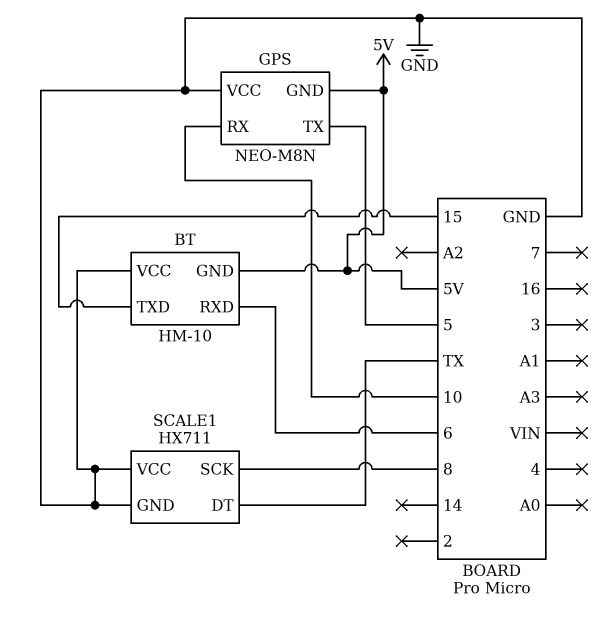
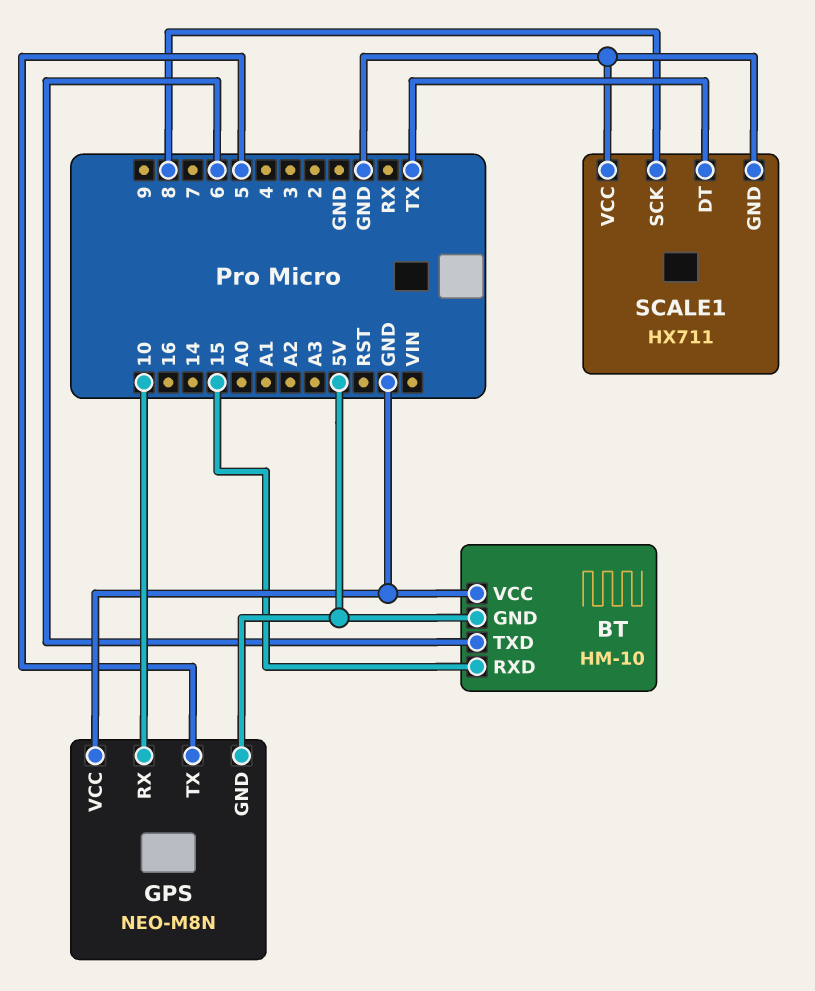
BT pin RXD: 6 -> 15
BT pin TXD: 15 -> 6

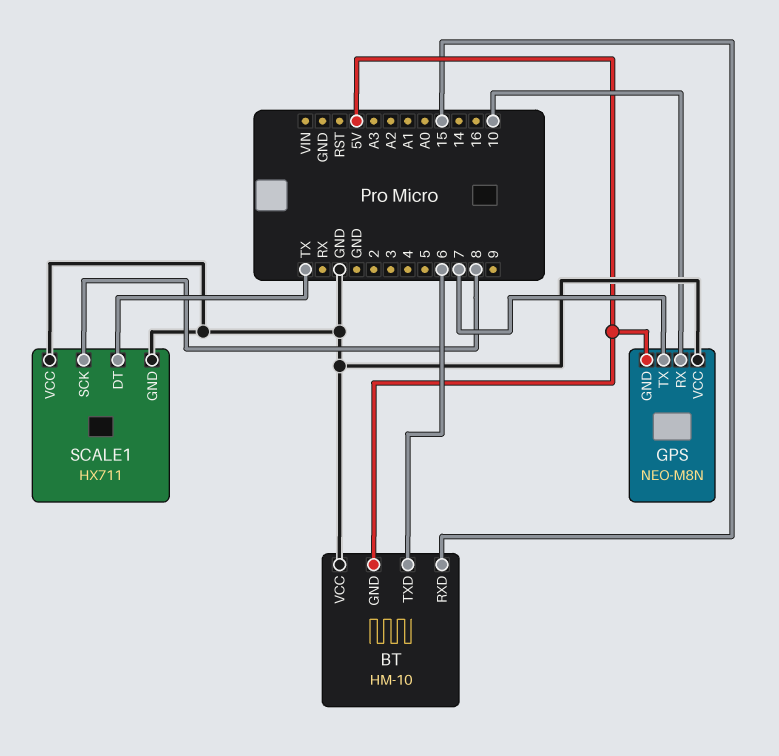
GPS pin TX: 5 -> 7

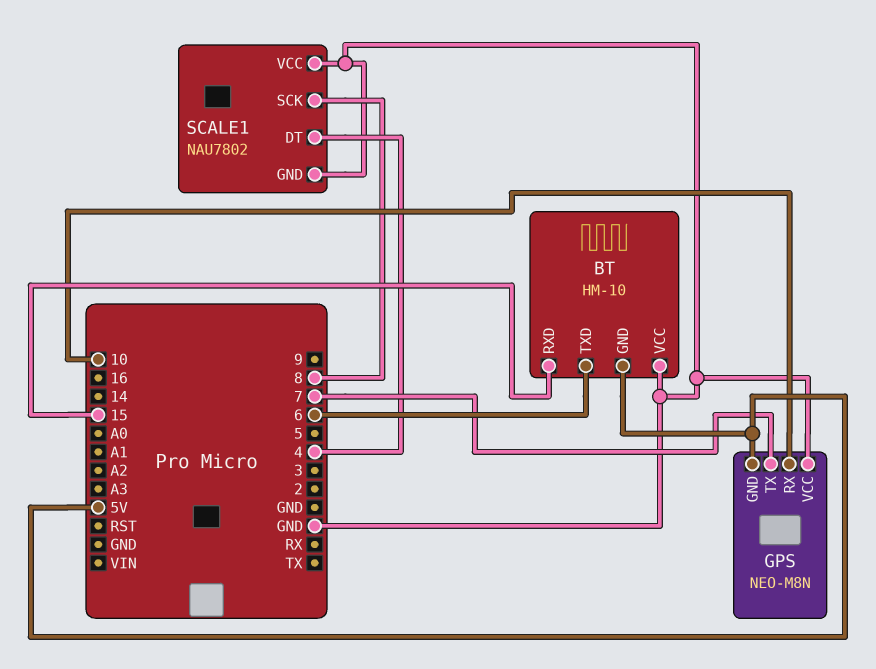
SCALE1: HX711 -> NAU7802
SCALE1 pin DT: TX -> 4

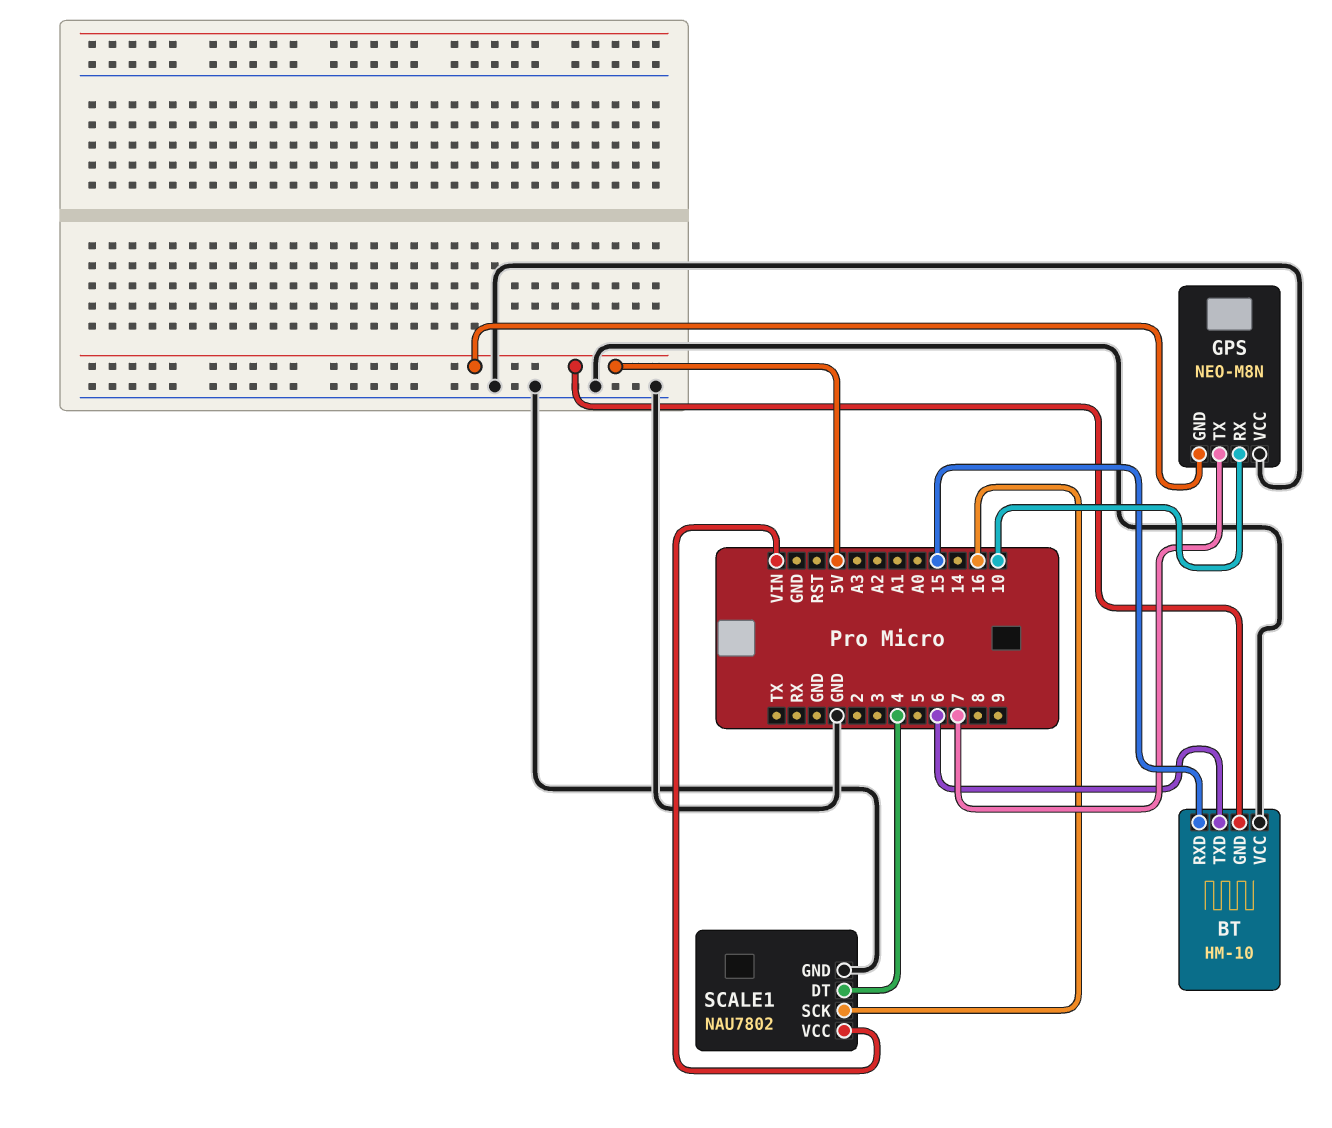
SCALE1 pin SCK: 8 -> 16
SCALE1 pin VCC: GND -> VIN

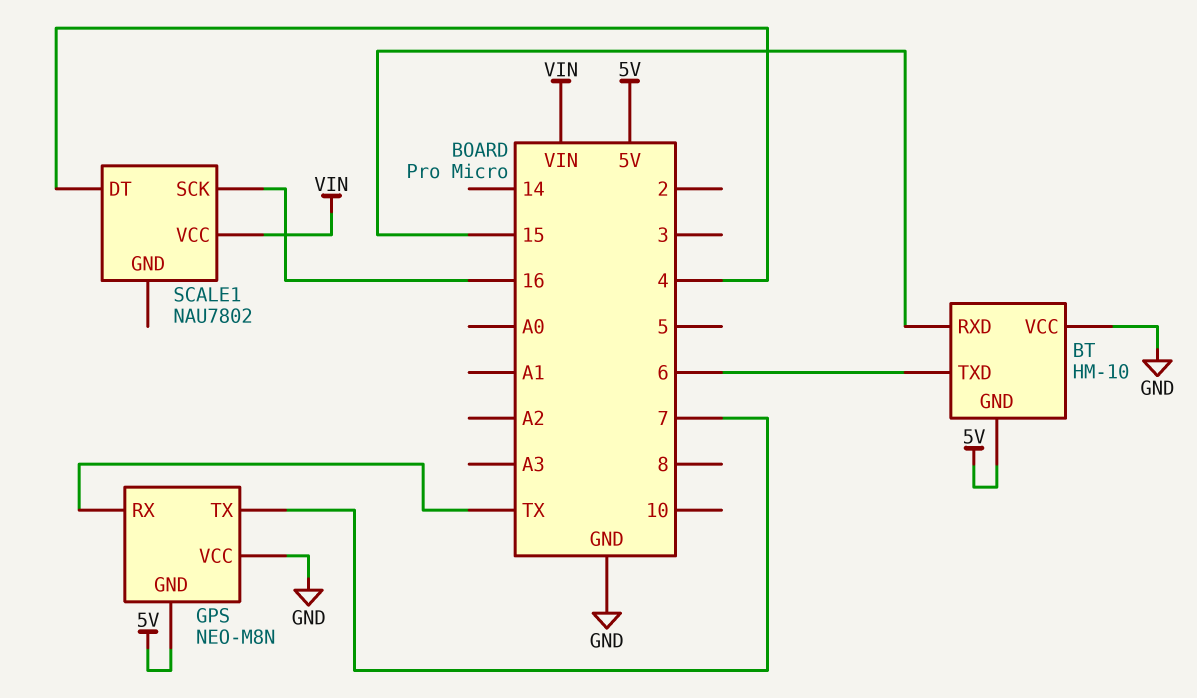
GPS pin RX: 10 -> TX
SCALE1 pin GND: GND -> none

